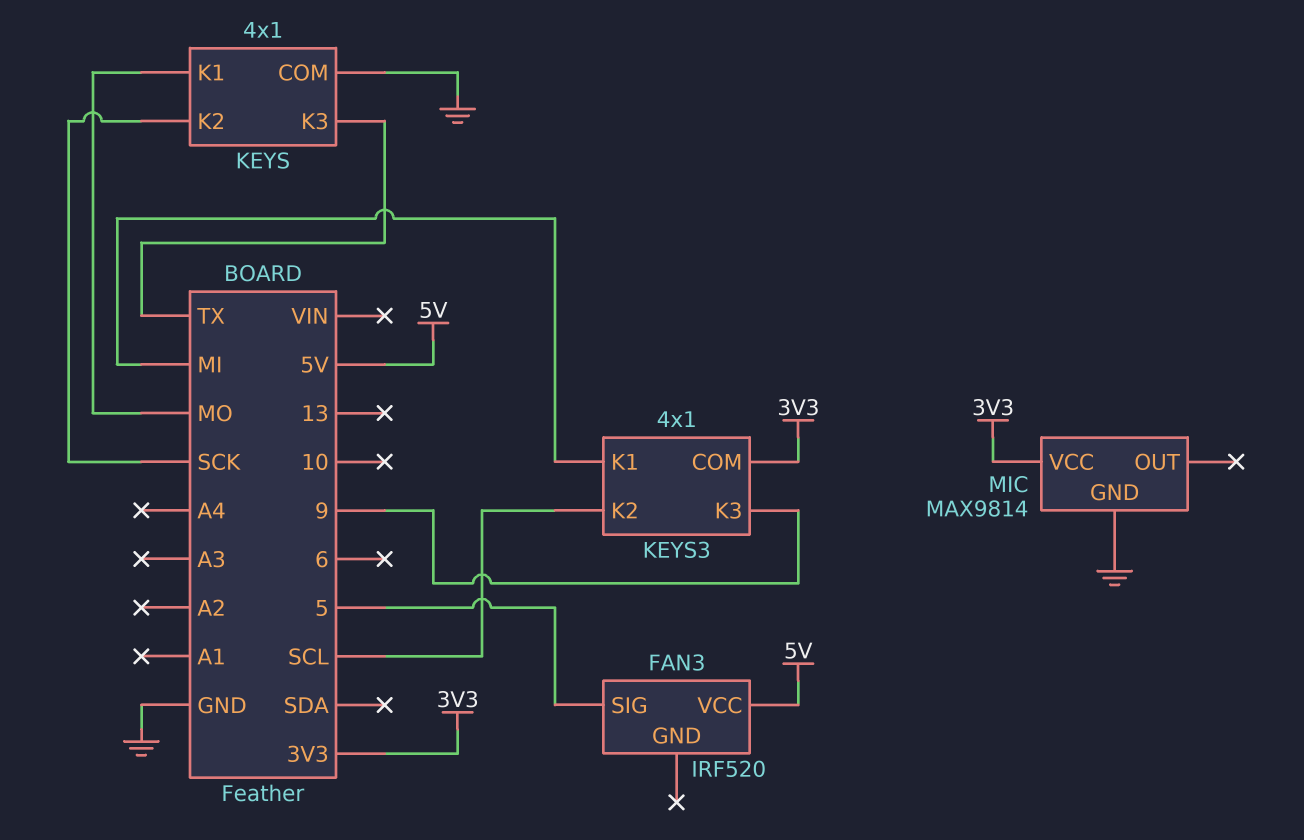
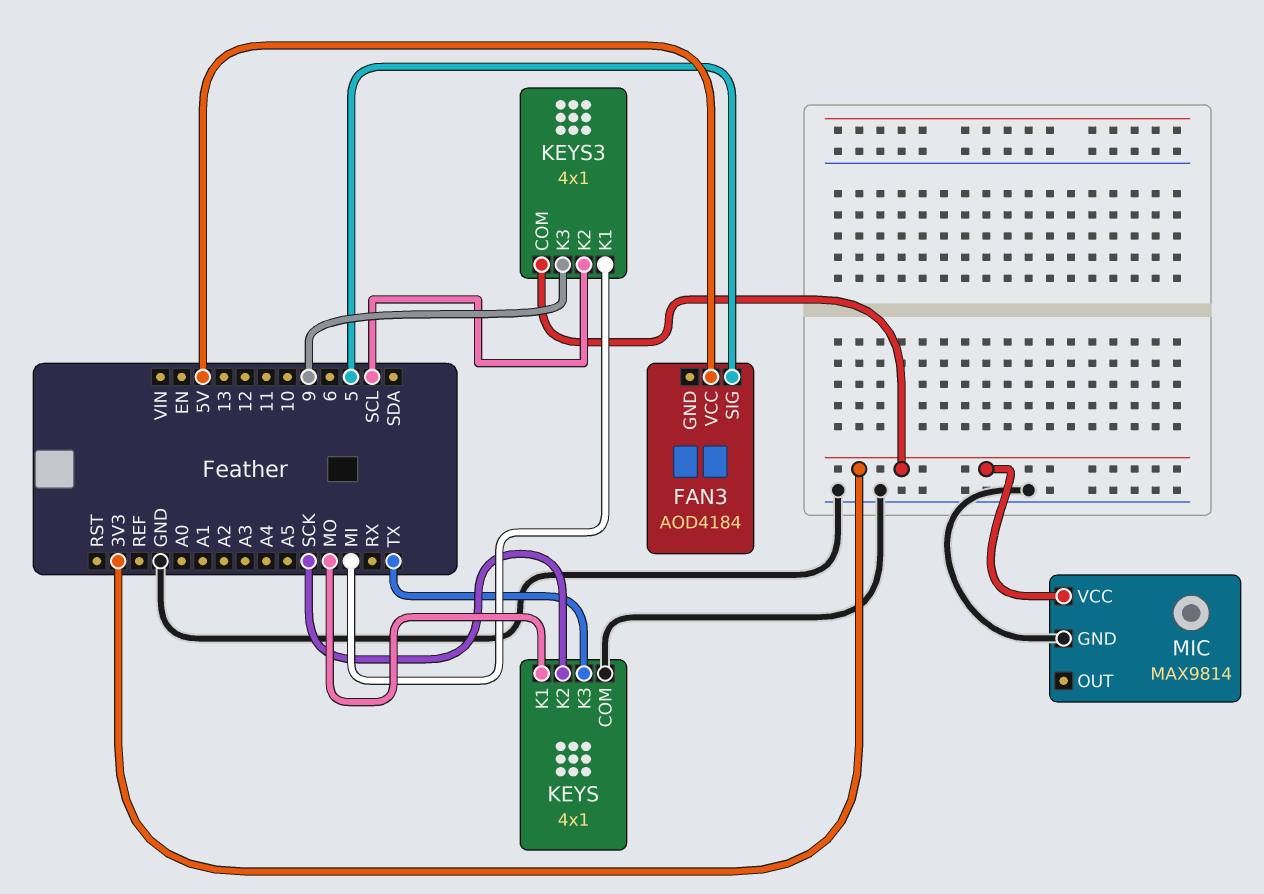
FAN3: IRF520 -> AOD4184

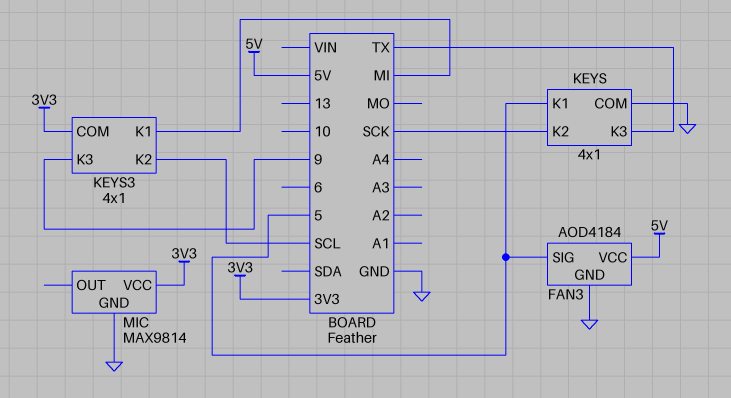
FAN3 pin GND: none -> GND
KEYS pin K1: MO -> 5

